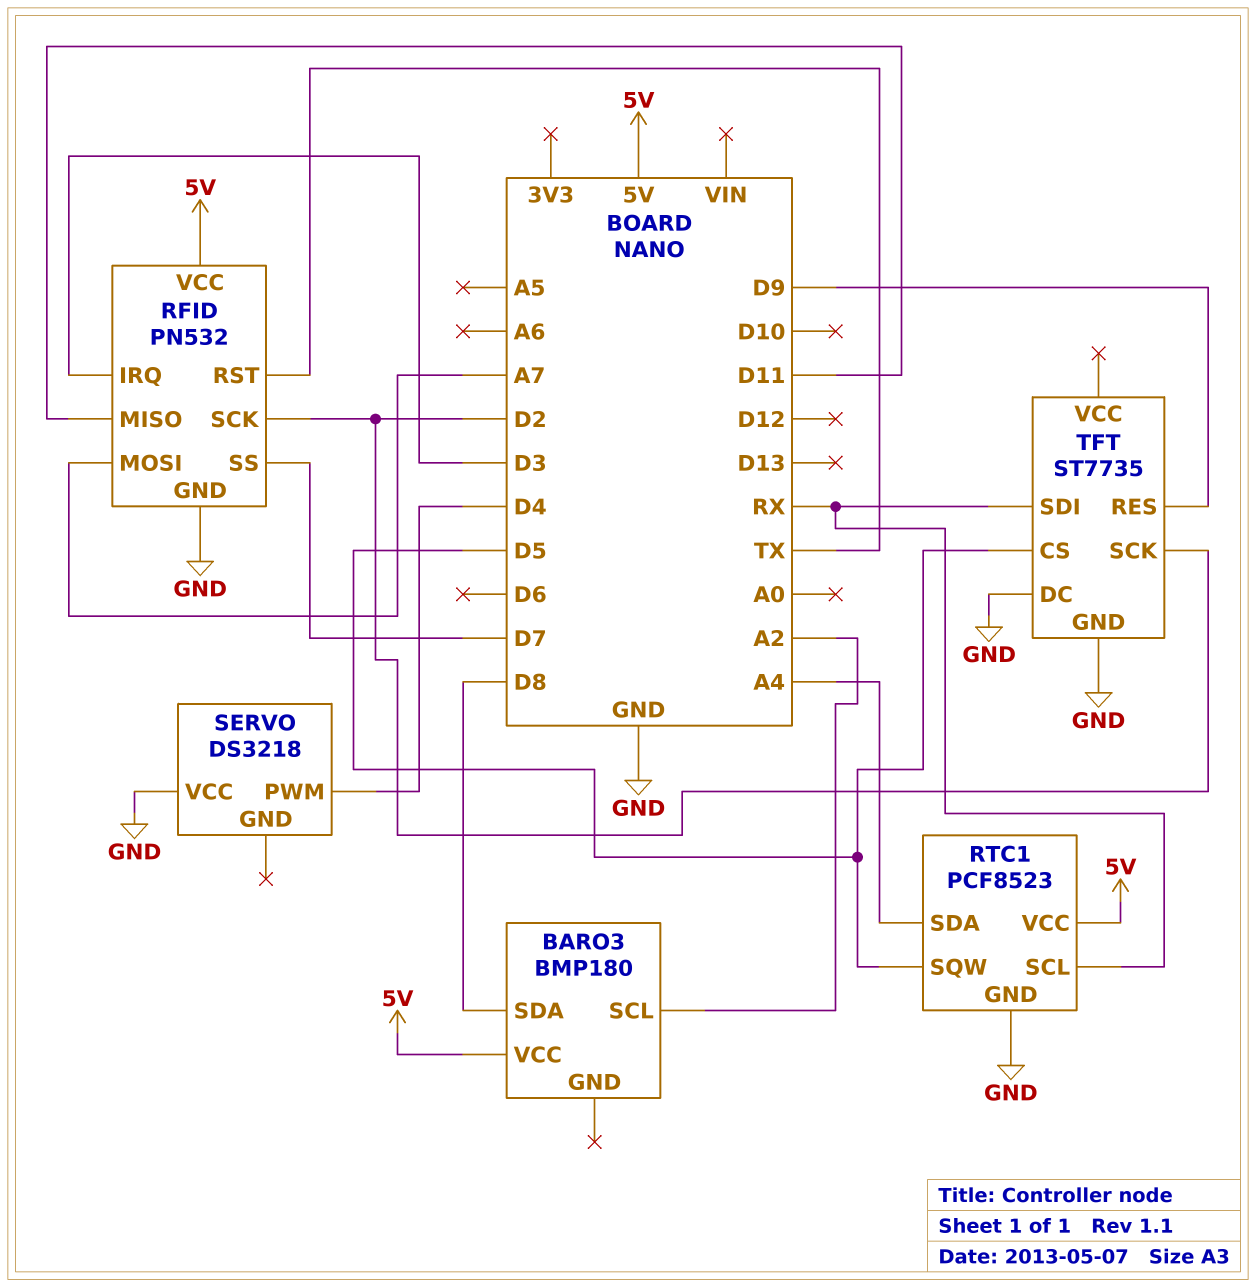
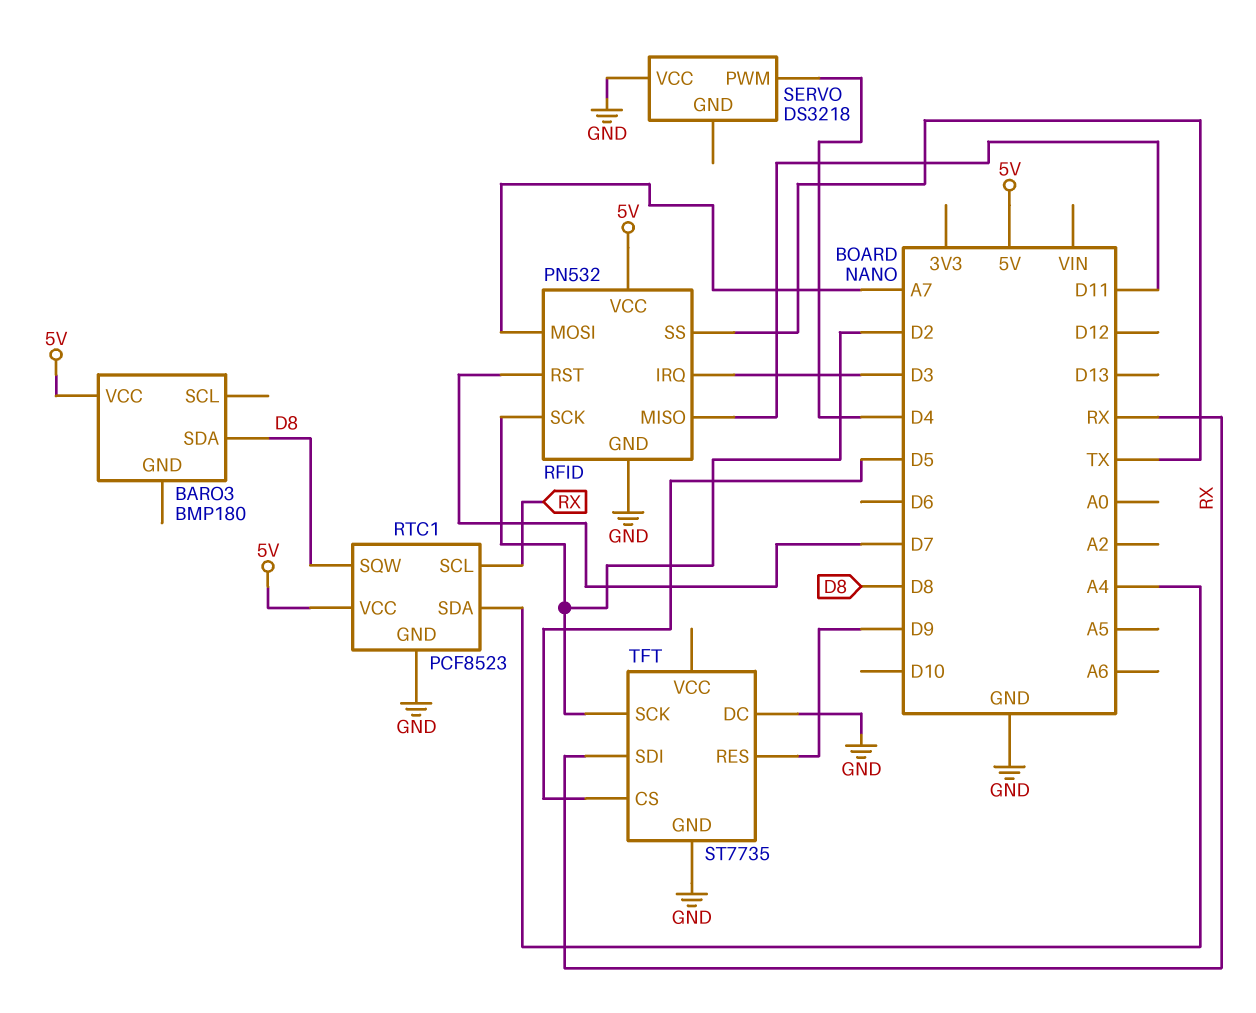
BARO3 pin SCL: A2 -> none
RFID pin RST: TX -> D7
RFID pin SS: D7 -> TX
RTC1 pin SQW: D5 -> D8

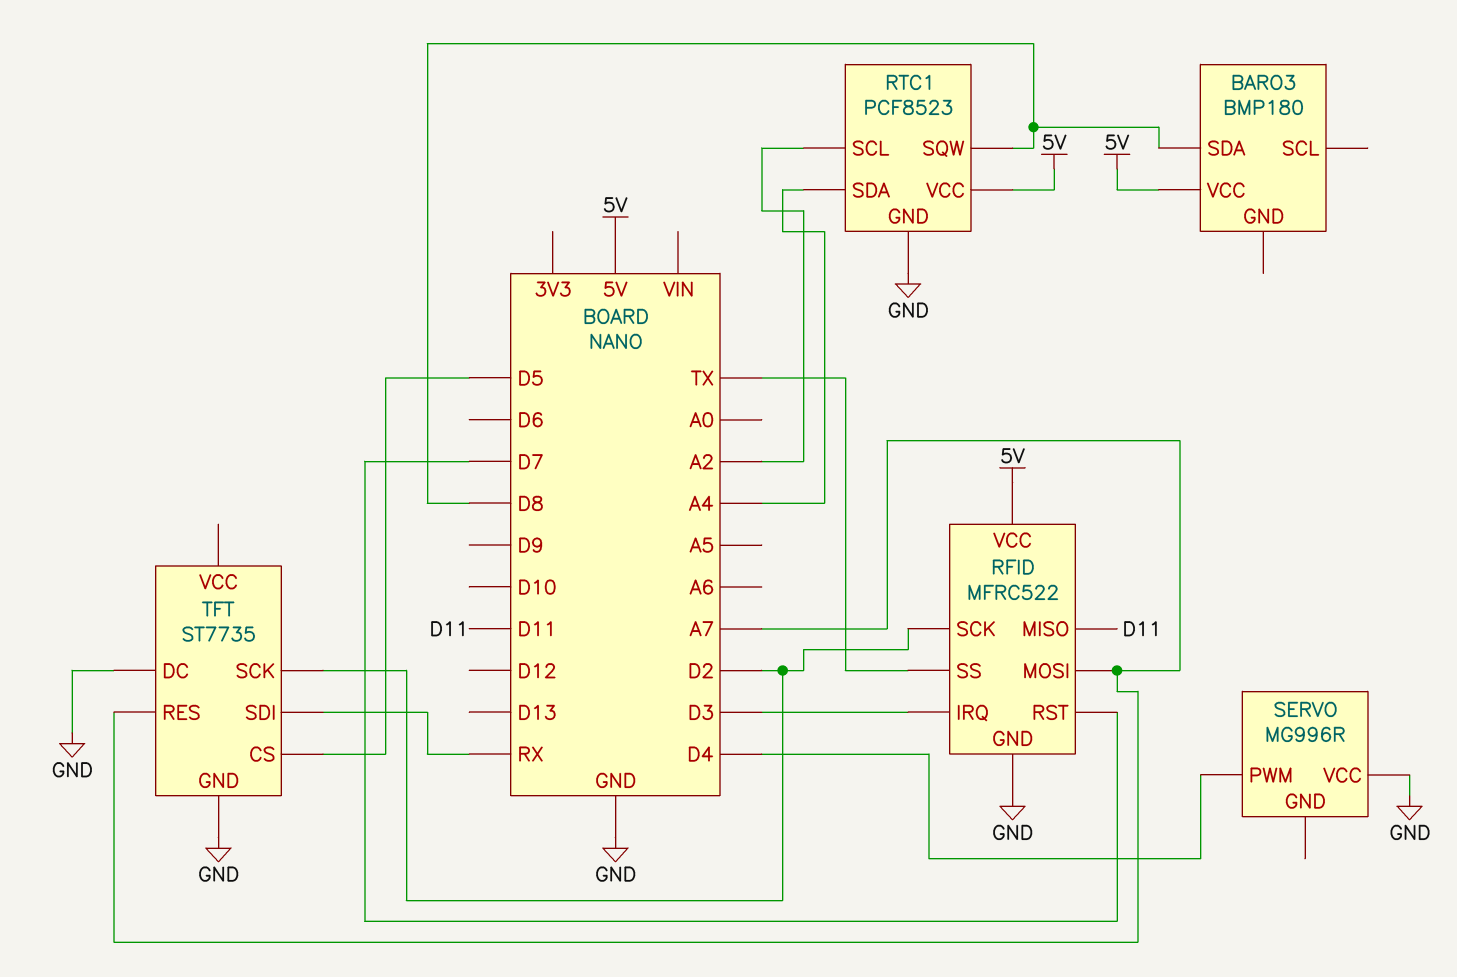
RFID: PN532 -> MFRC522
RTC1 pin SCL: RX -> A2
SERVO: DS3218 -> MG996R
TFT pin RES: D9 -> A7

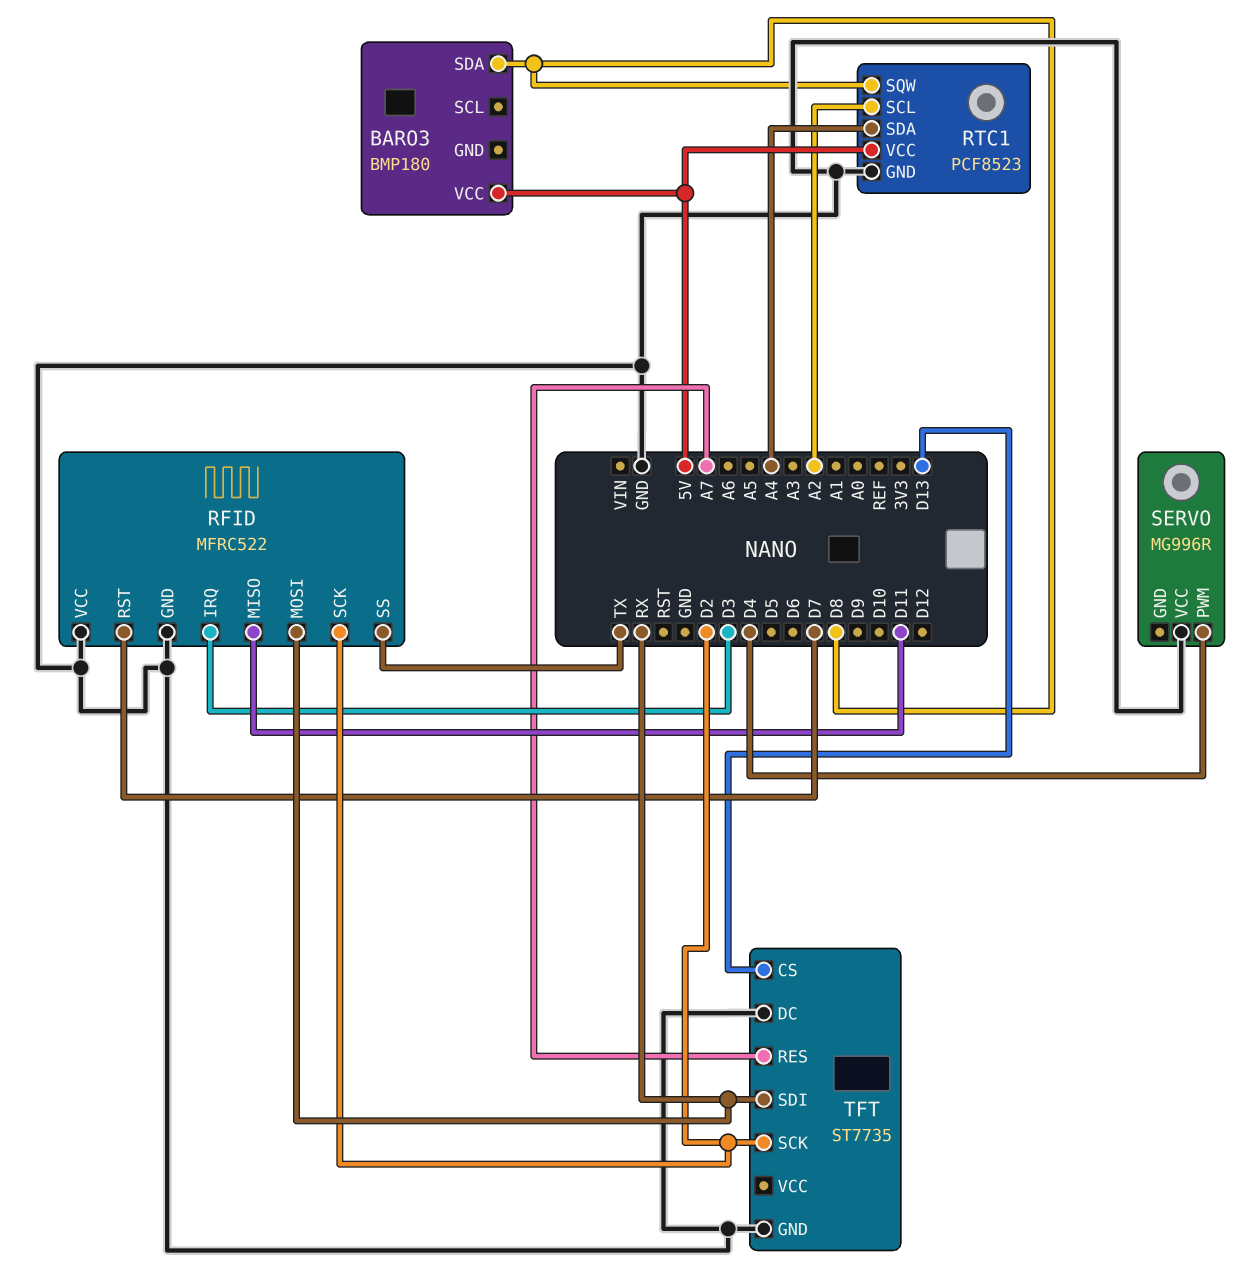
RFID pin MOSI: A7 -> RX
RFID pin VCC: 5V -> GND
TFT pin CS: D5 -> D13

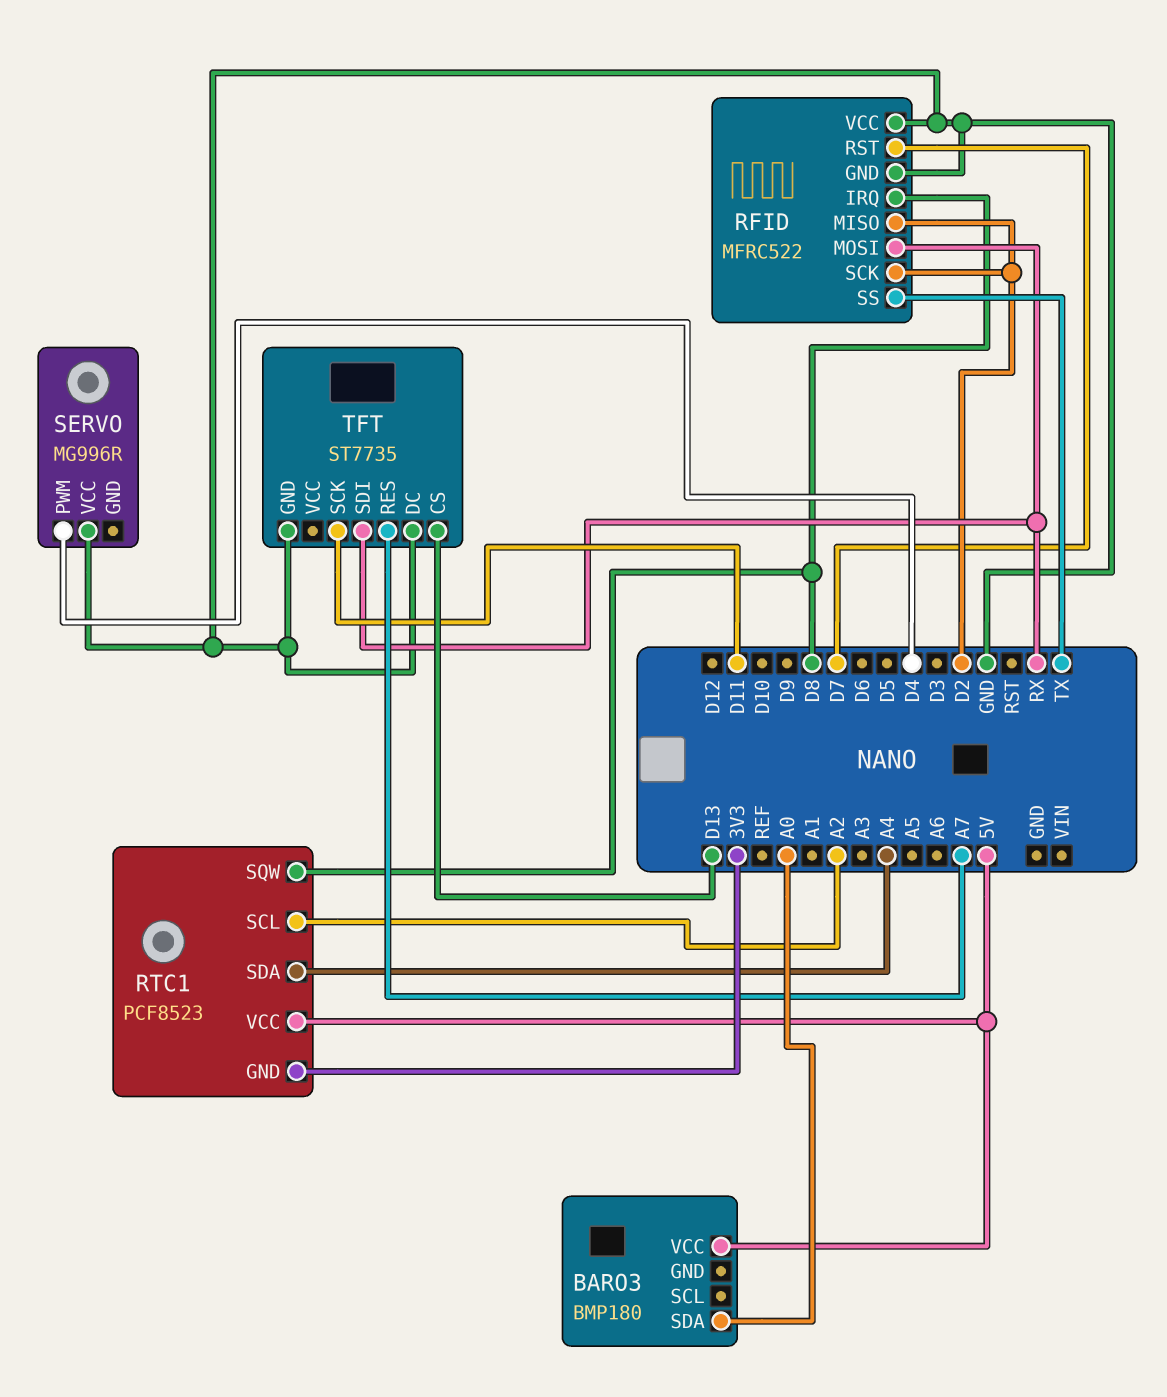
BARO3 pin SDA: D8 -> A0
RFID pin IRQ: D3 -> D8
RFID pin MISO: D11 -> D2
RTC1 pin GND: GND -> 3V3
TFT pin SCK: D2 -> D11

